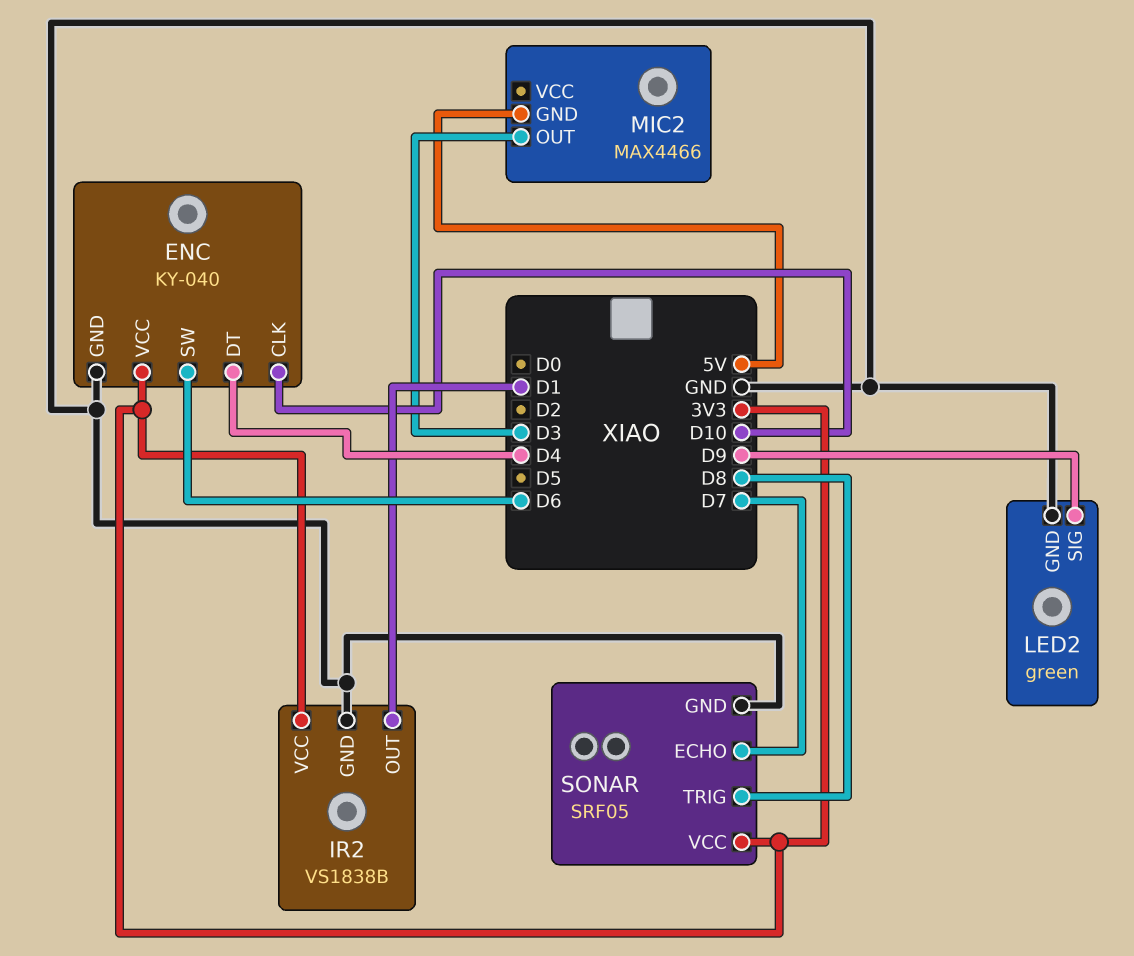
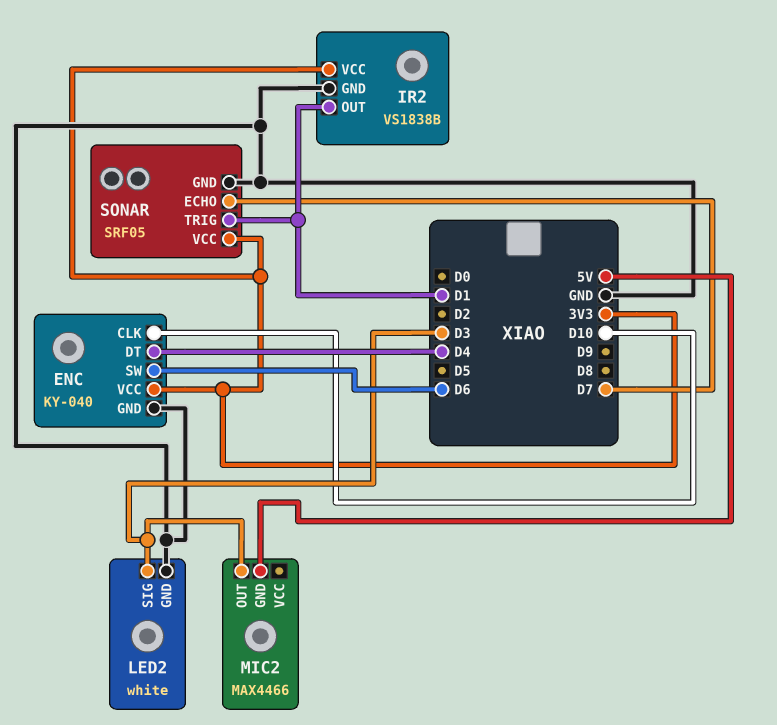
LED2: green -> white
LED2 pin SIG: D9 -> D3
SONAR pin TRIG: D8 -> D1

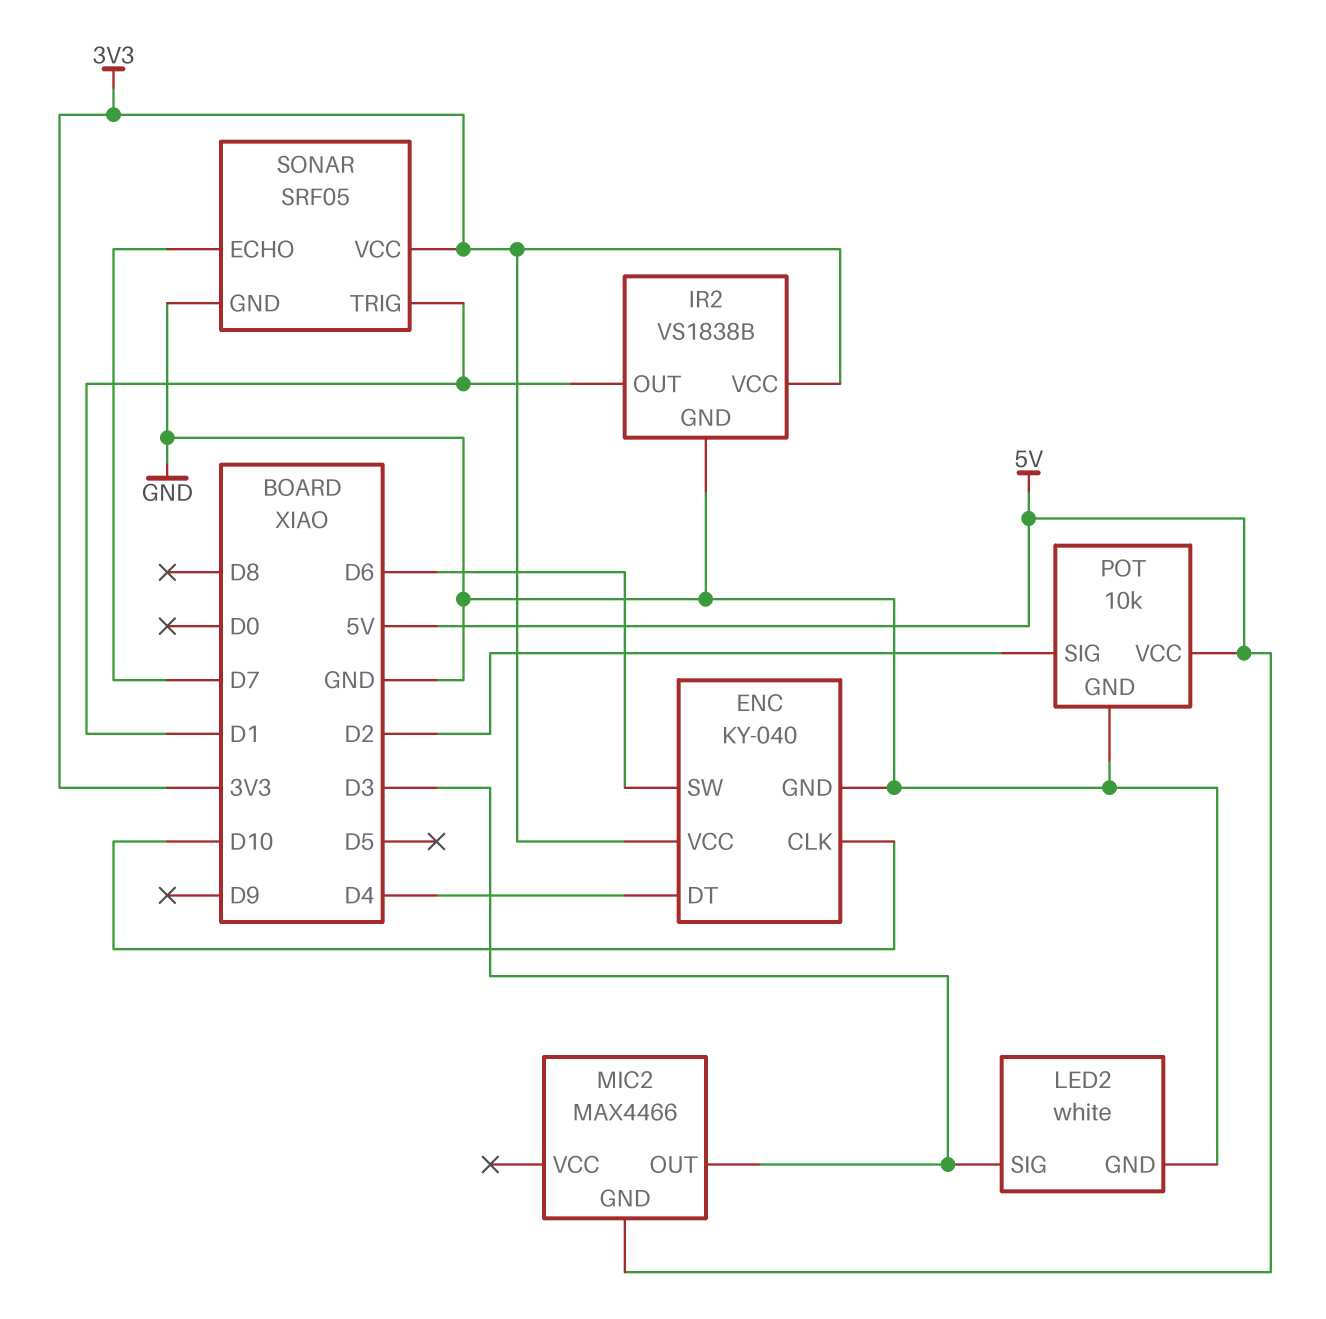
POT: none -> 10k
POT pin GND: none -> GND
POT pin SIG: none -> D2
POT pin VCC: none -> 5V

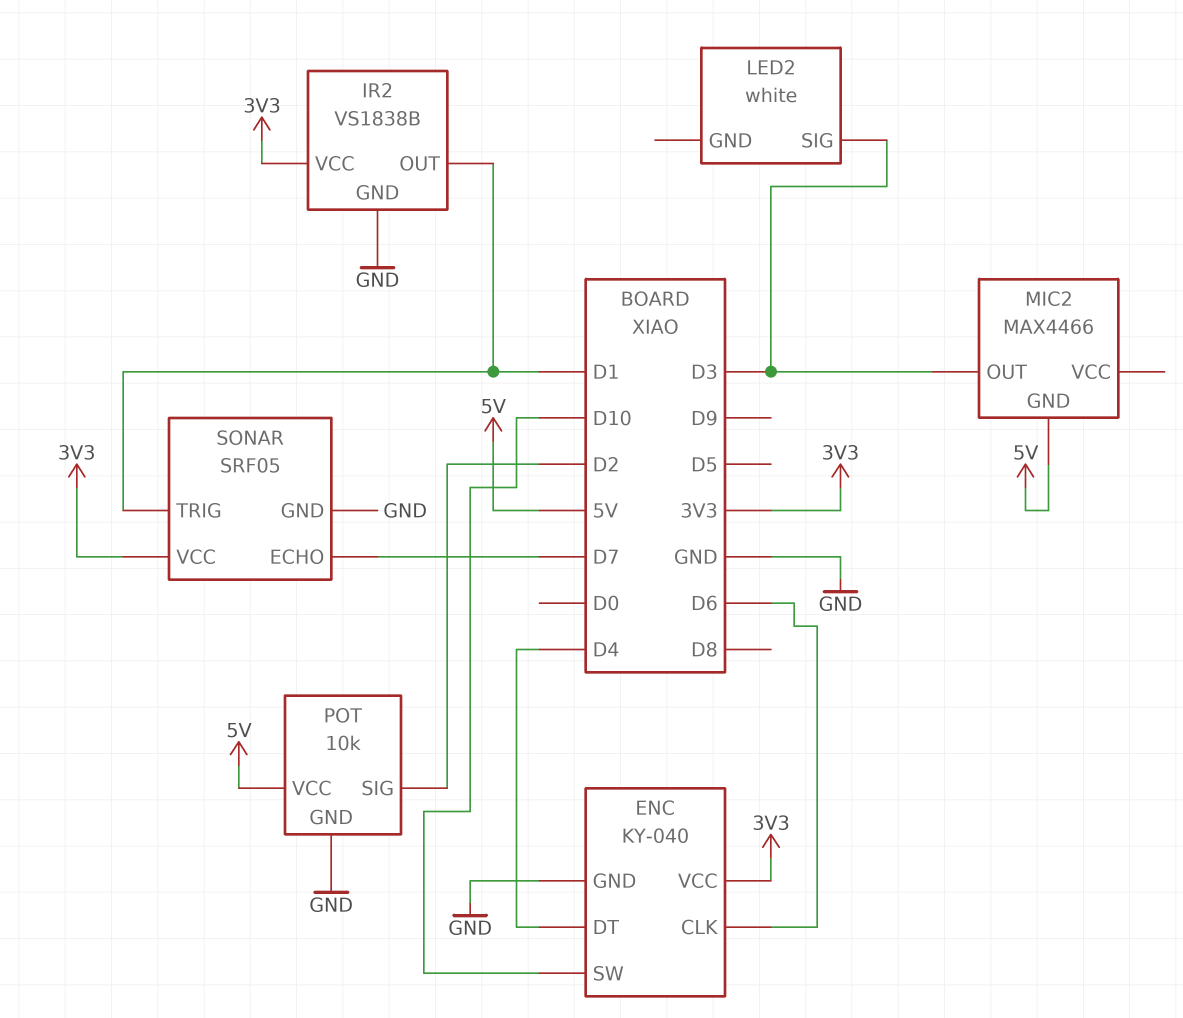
ENC pin CLK: D10 -> D6
ENC pin SW: D6 -> D10
LED2 pin GND: GND -> none

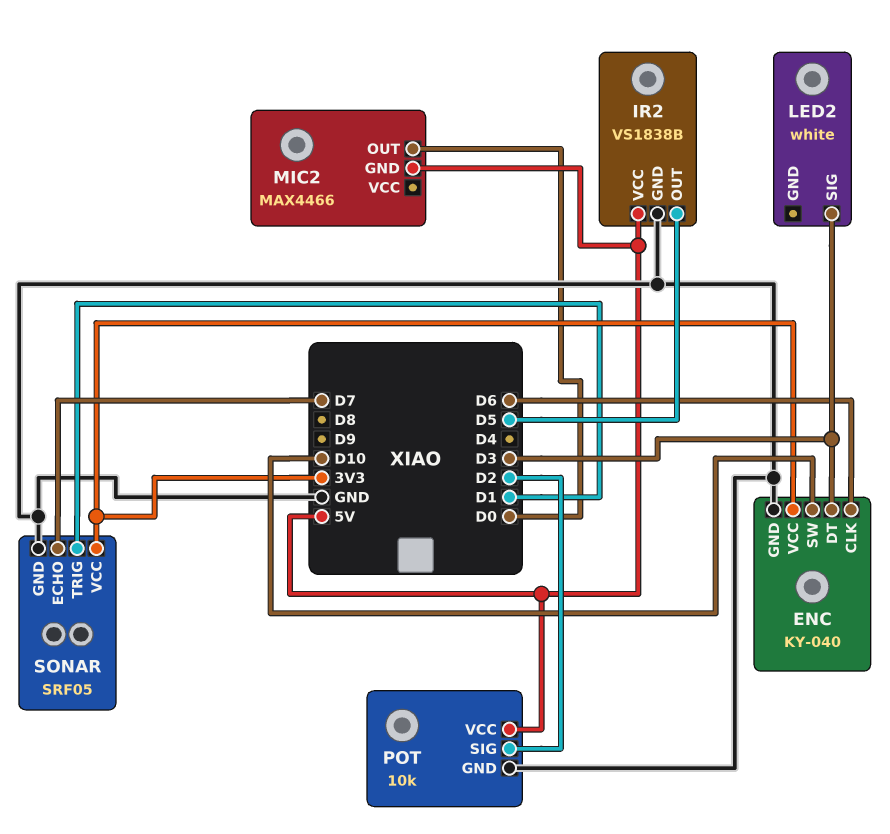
ENC pin DT: D4 -> D3
IR2 pin OUT: D1 -> D5
IR2 pin VCC: 3V3 -> 5V
MIC2 pin OUT: D3 -> D0

